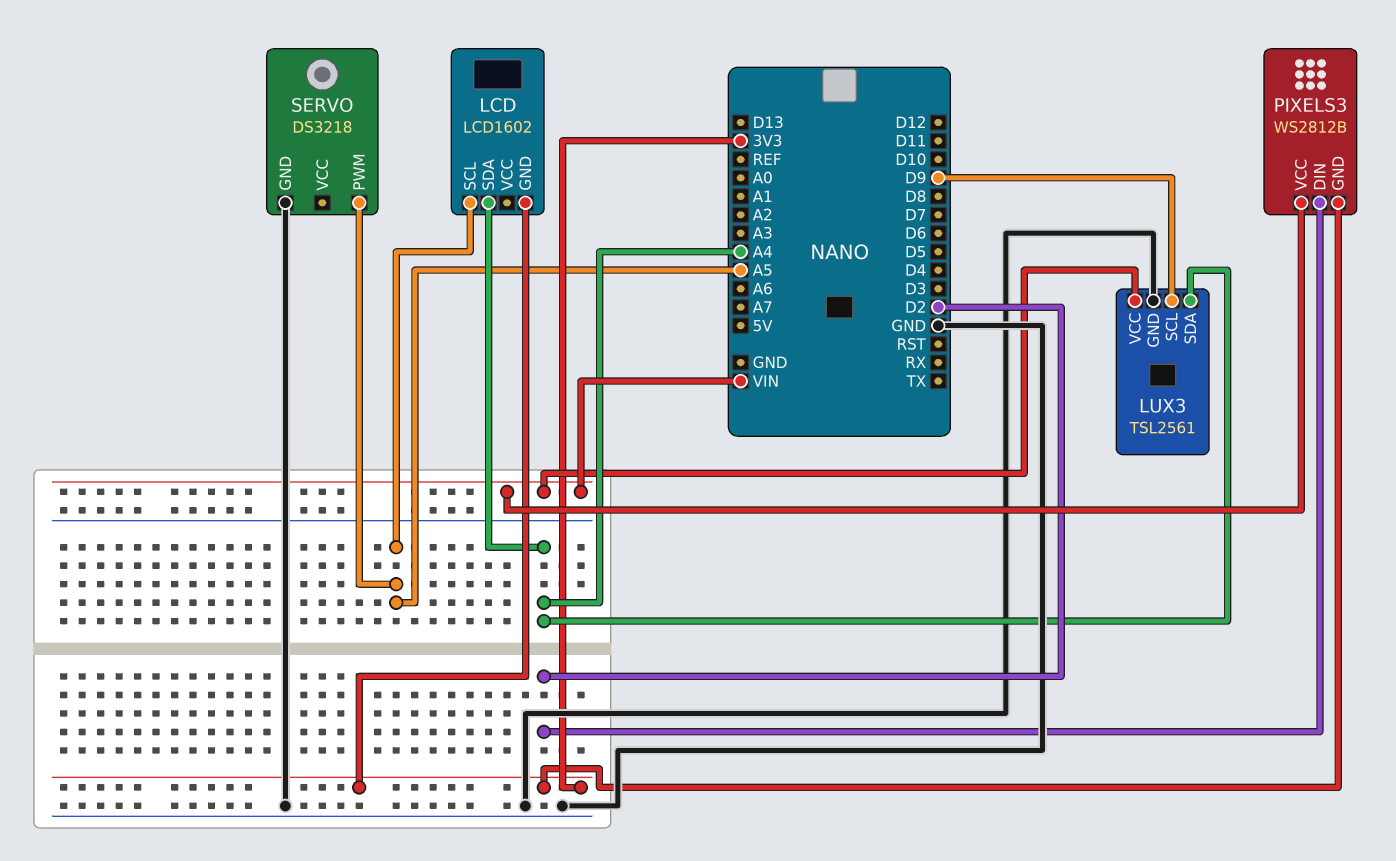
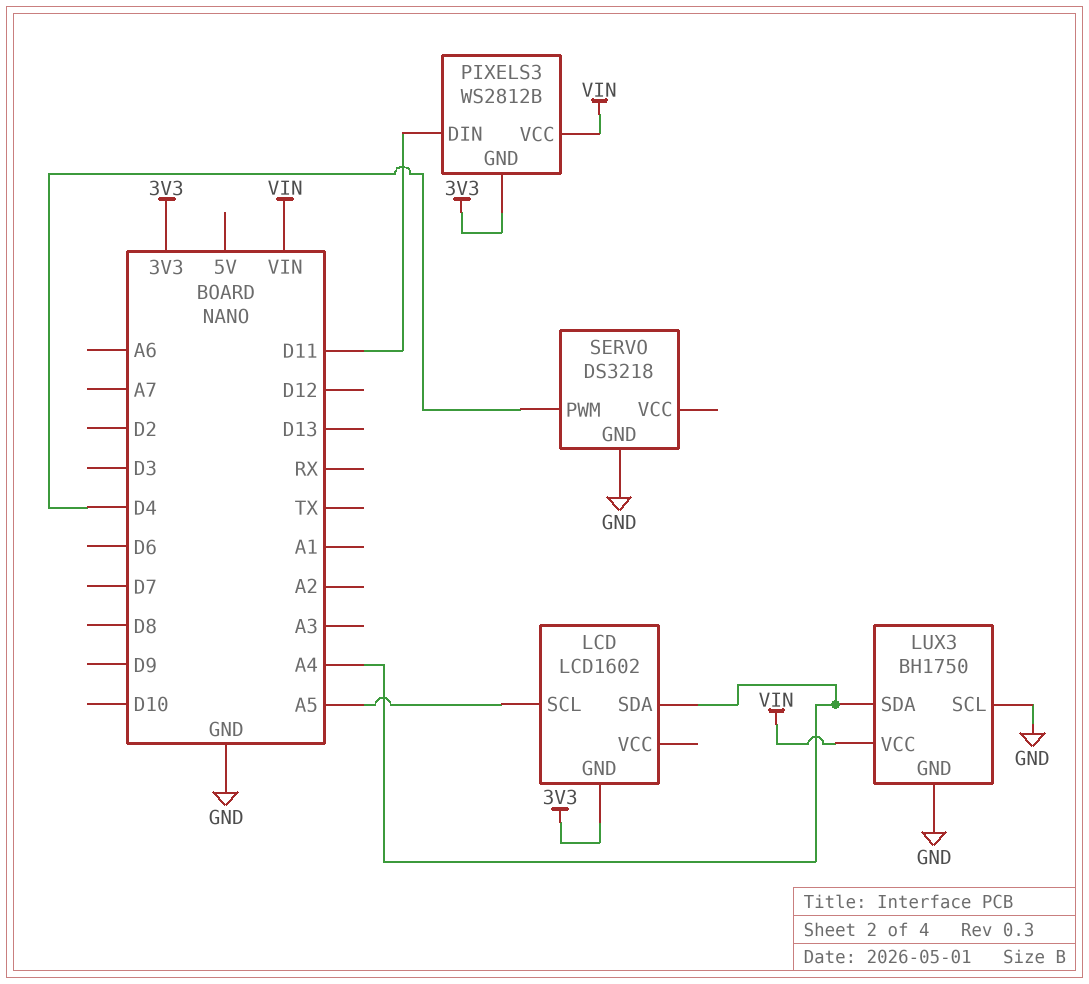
LUX3: TSL2561 -> BH1750
LUX3 pin SCL: D9 -> GND
PIXELS3 pin DIN: D2 -> D11
SERVO pin PWM: A5 -> D4

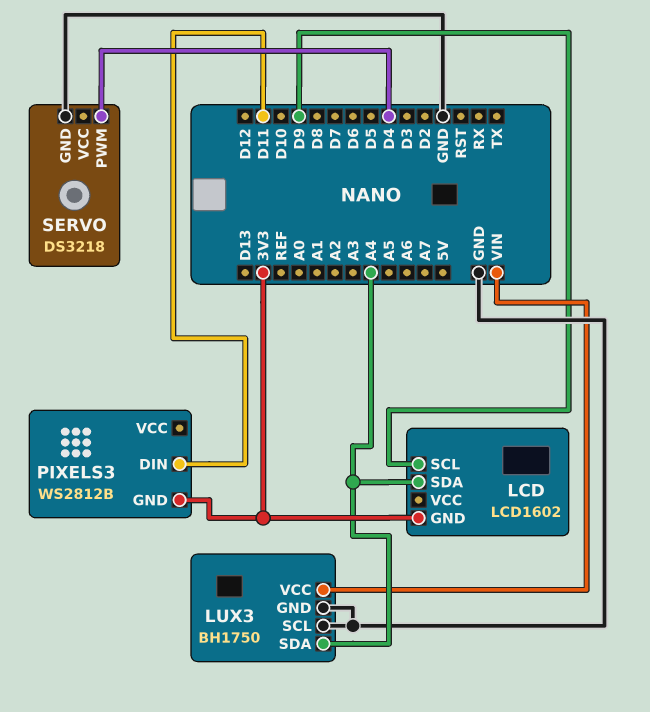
LCD pin SCL: A5 -> D9
PIXELS3 pin VCC: VIN -> none

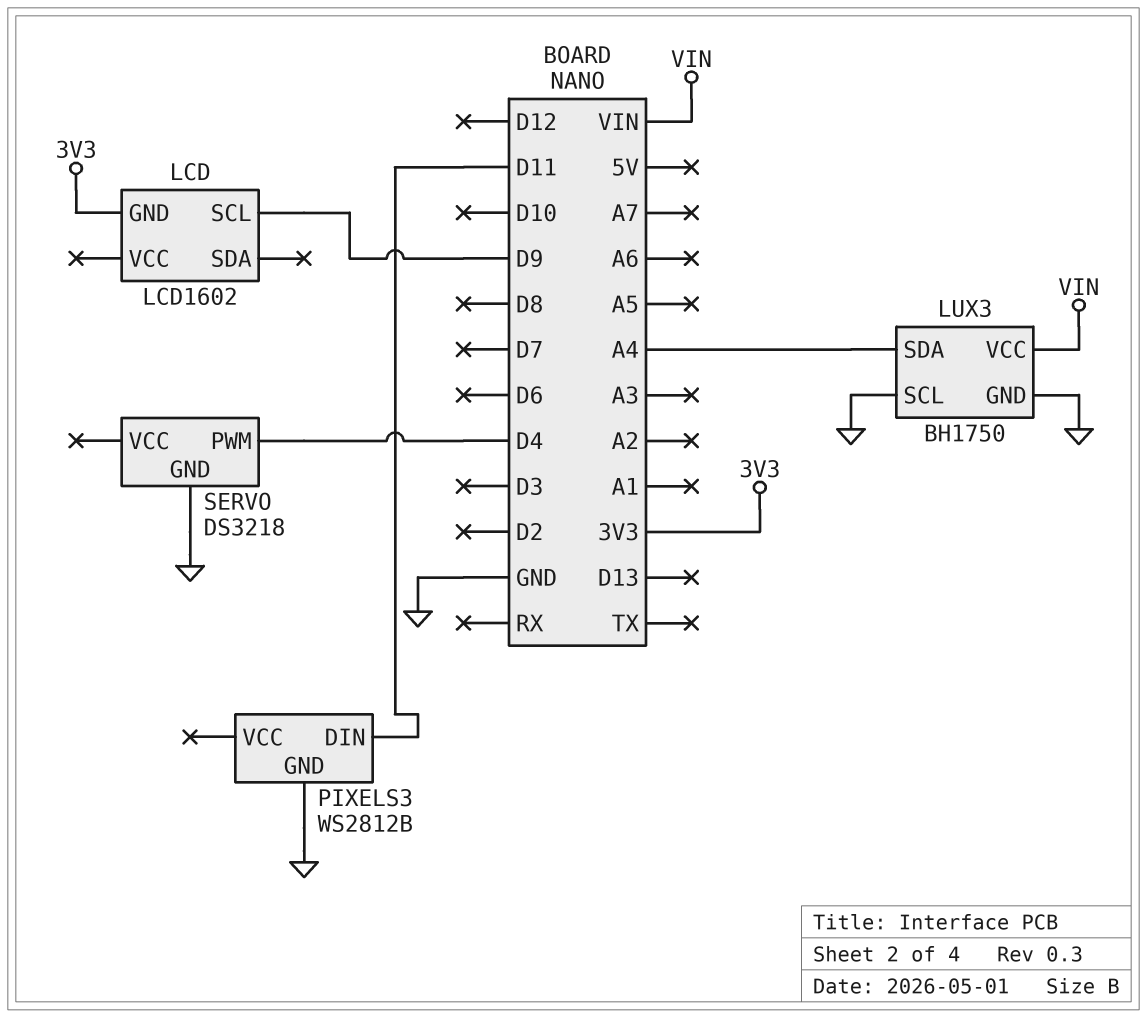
LCD pin SDA: A4 -> none
PIXELS3 pin GND: 3V3 -> GND

